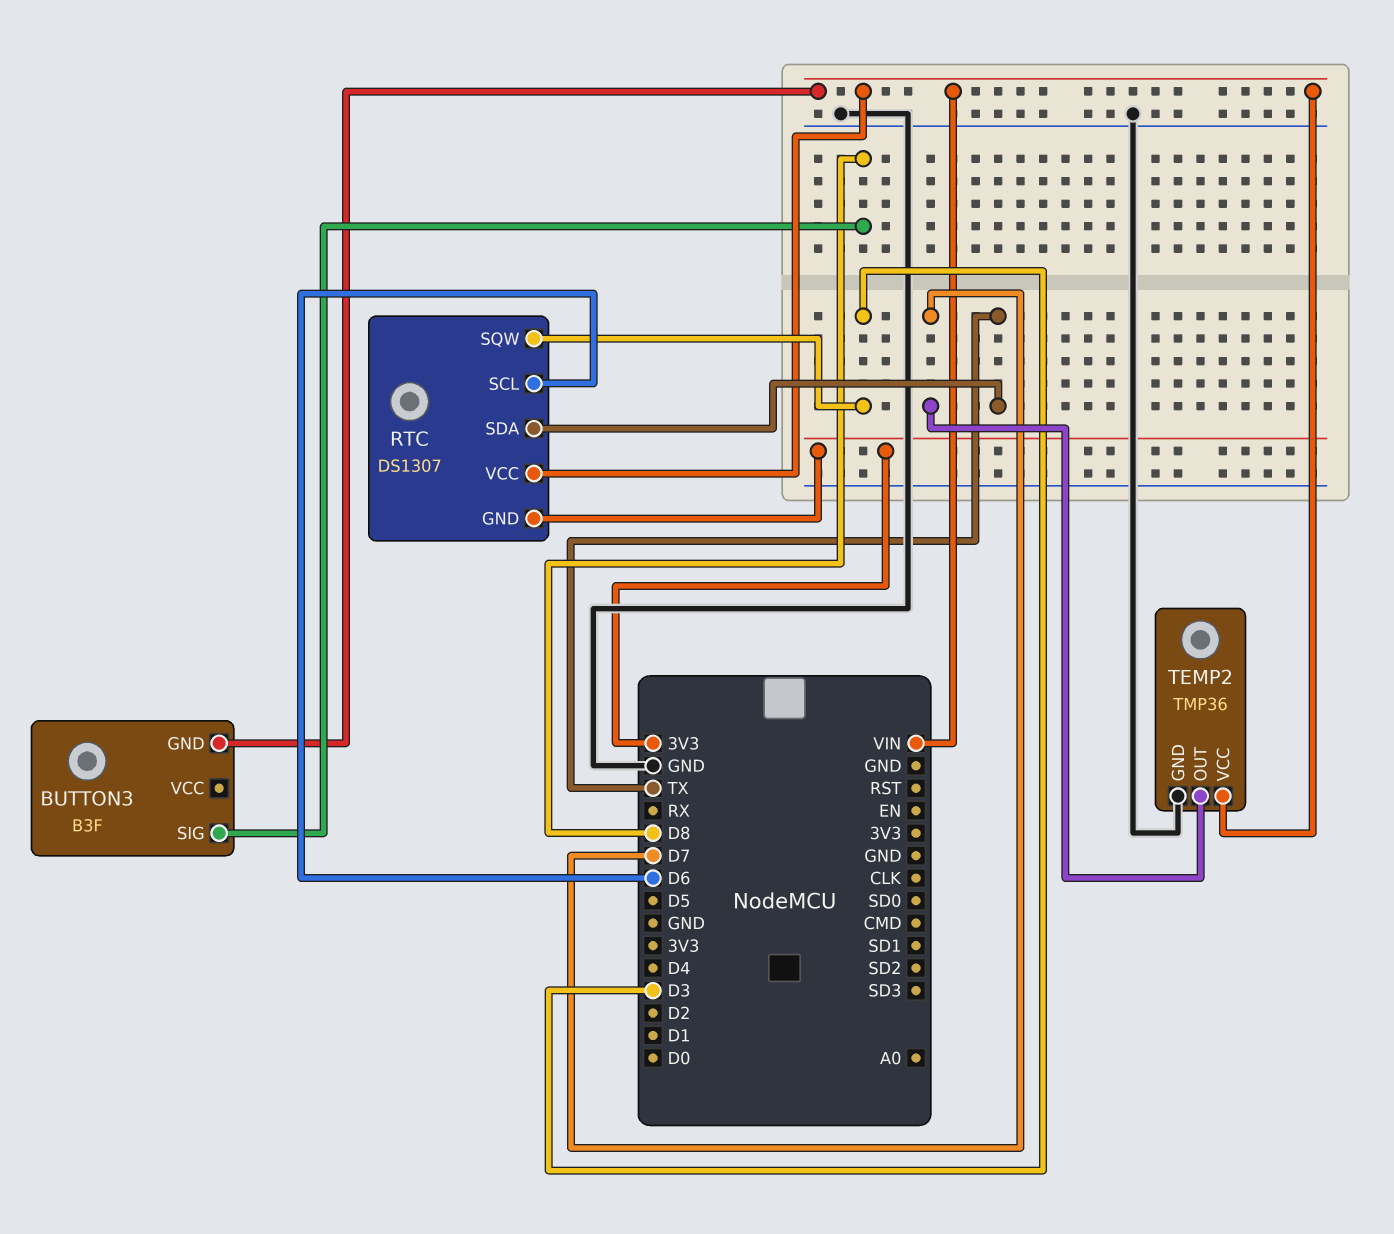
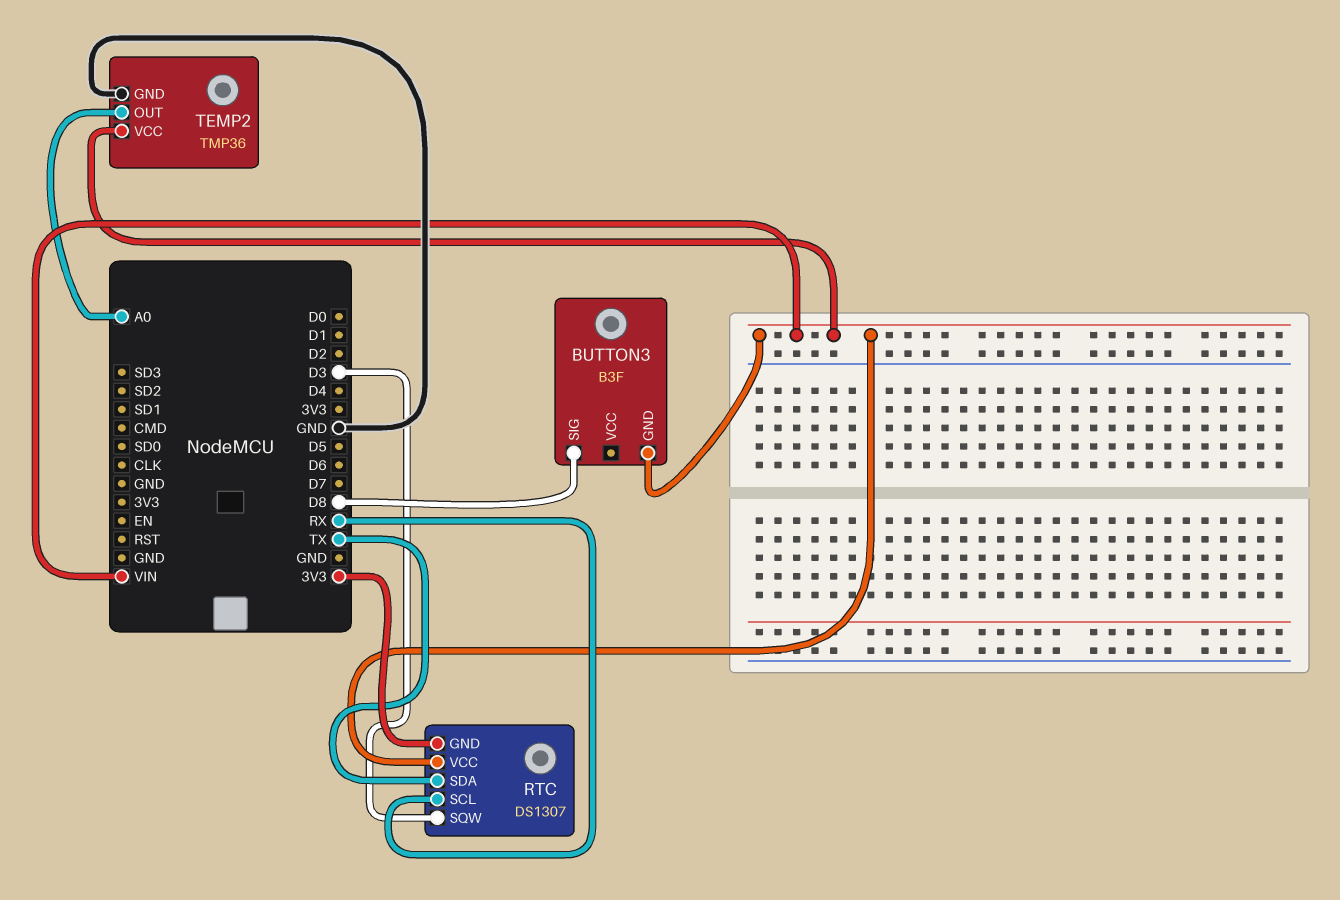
RTC pin SCL: D6 -> RX
TEMP2 pin OUT: D7 -> A0

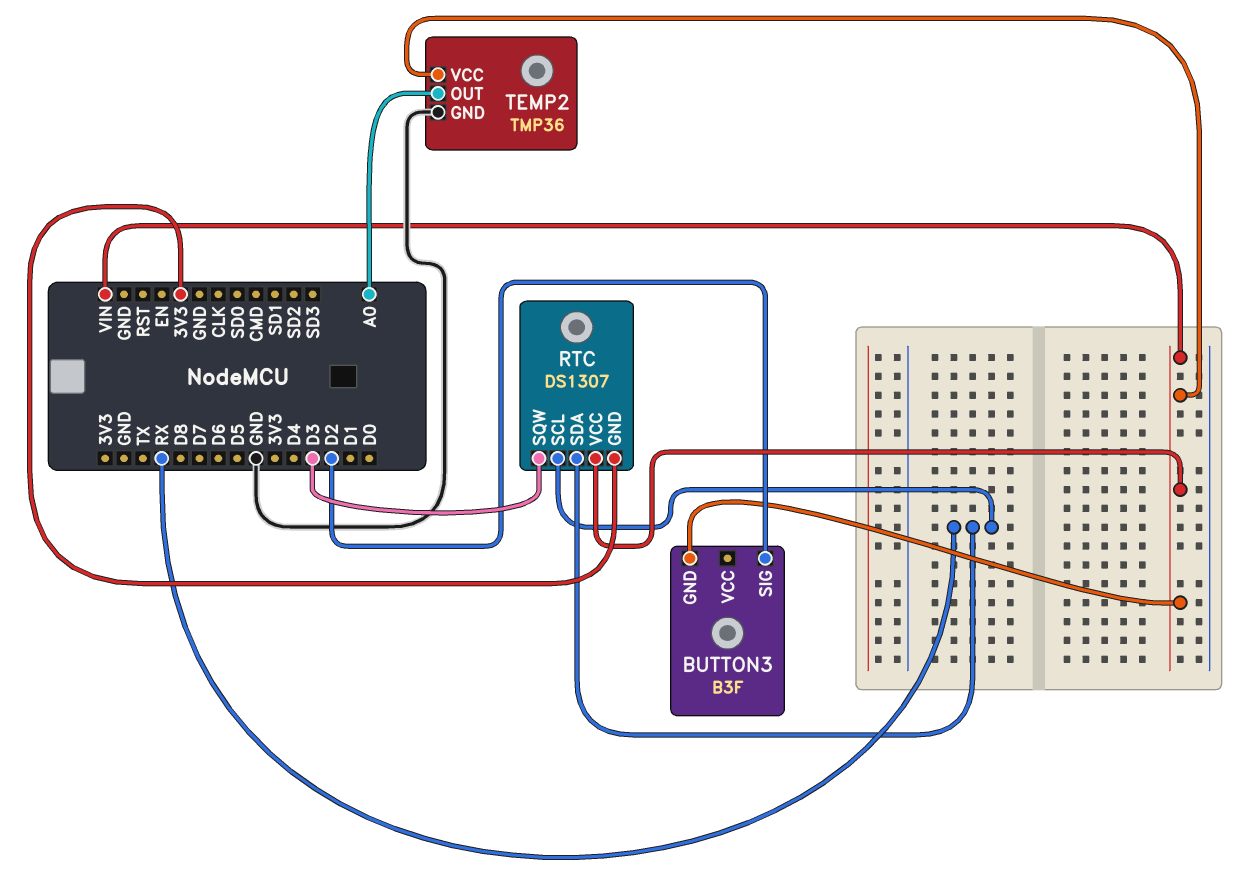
BUTTON3 pin SIG: D8 -> D2
RTC pin SDA: TX -> RX

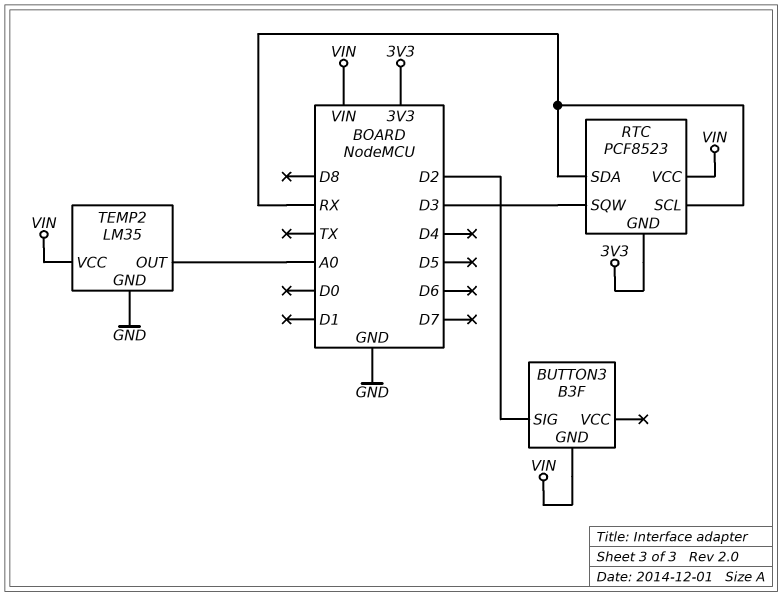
RTC: DS1307 -> PCF8523
TEMP2: TMP36 -> LM35

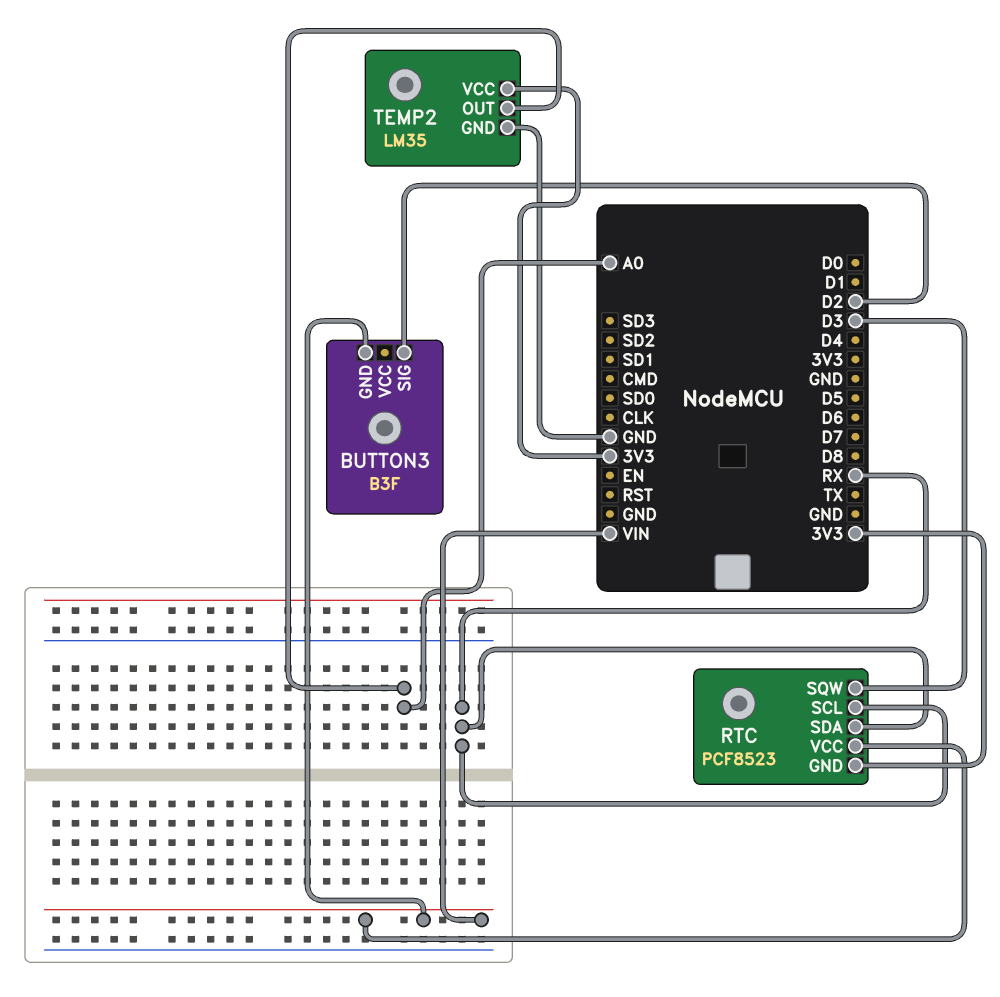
TEMP2 pin VCC: VIN -> 3V3

